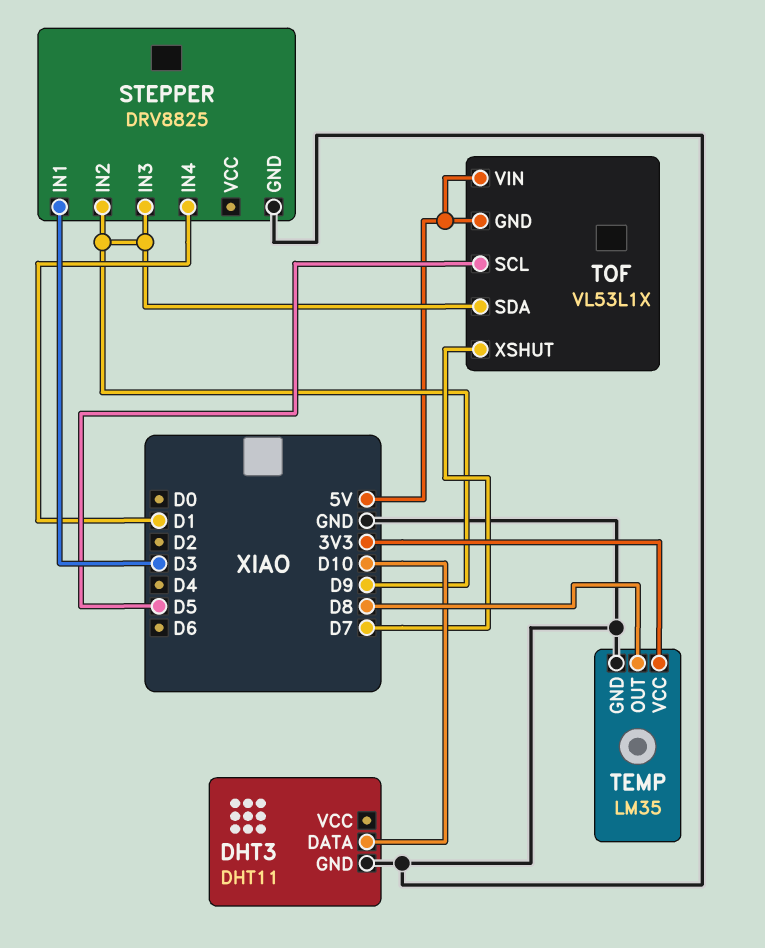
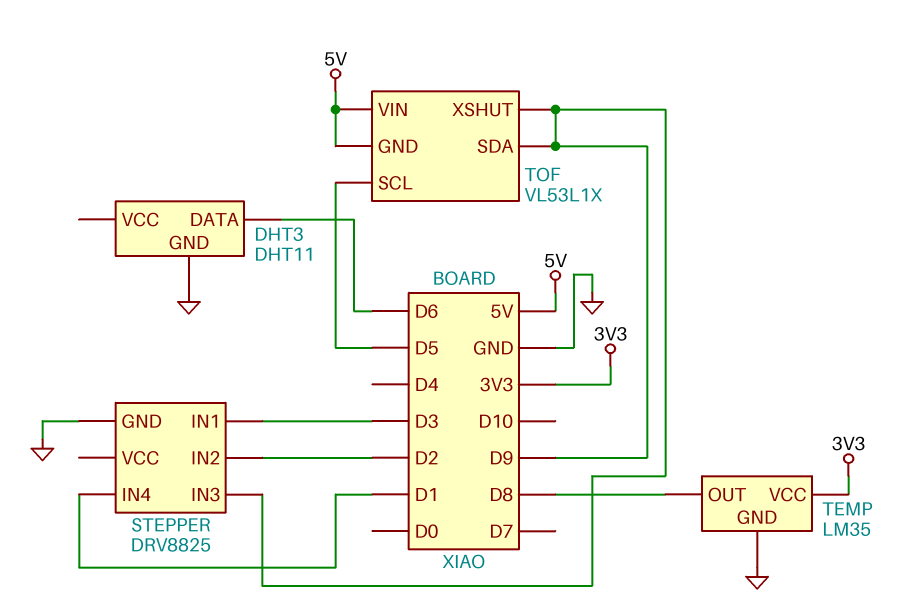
DHT3 pin DATA: D10 -> D6
STEPPER pin IN2: D9 -> D2
TOF pin XSHUT: D7 -> D9

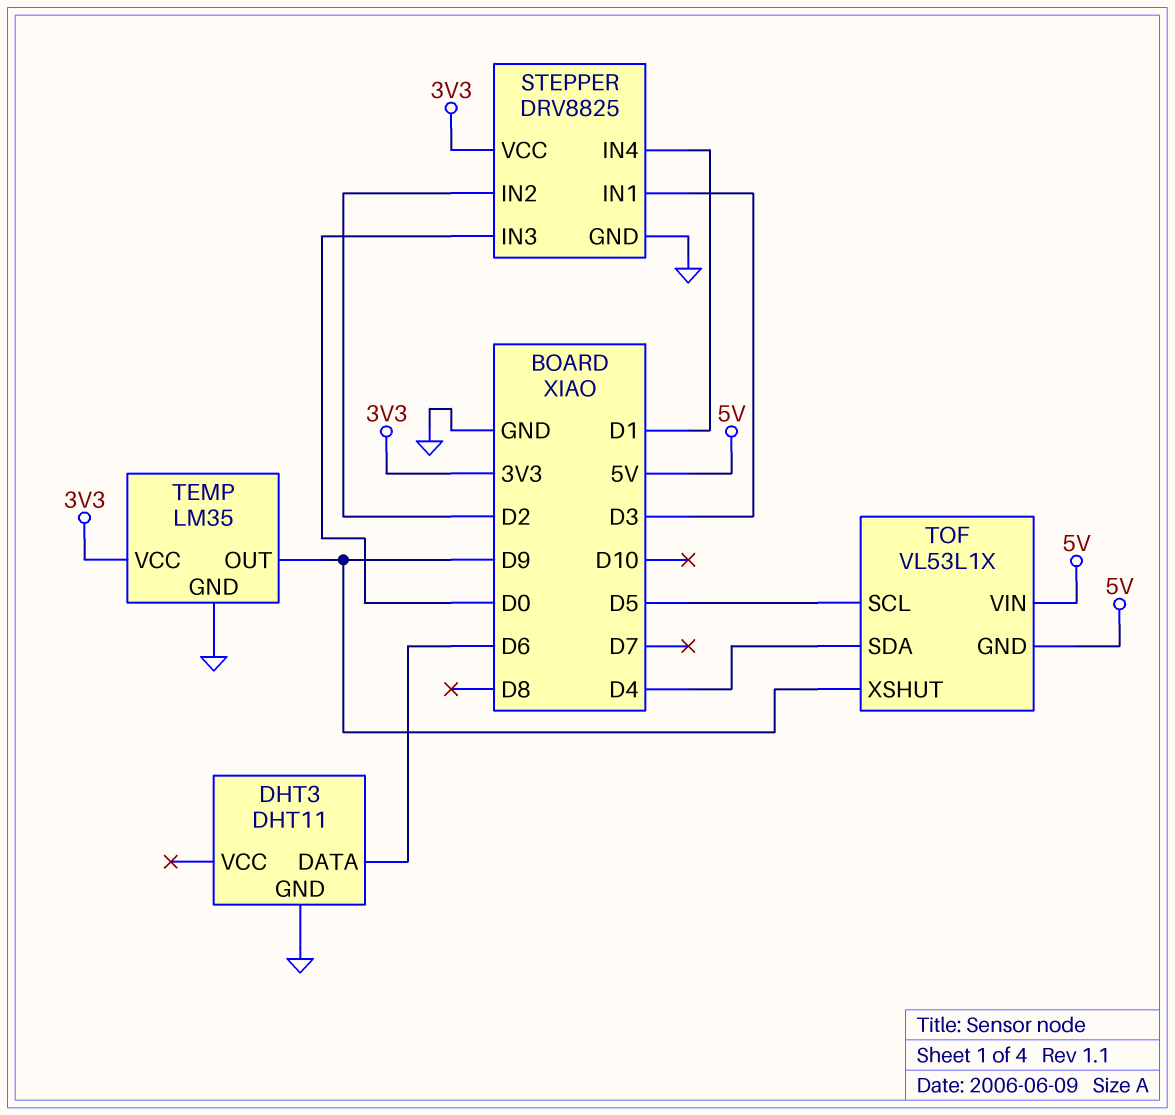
STEPPER pin IN3: D9 -> D0
STEPPER pin VCC: none -> 3V3
TEMP pin OUT: D8 -> D9
TOF pin SDA: D9 -> D4

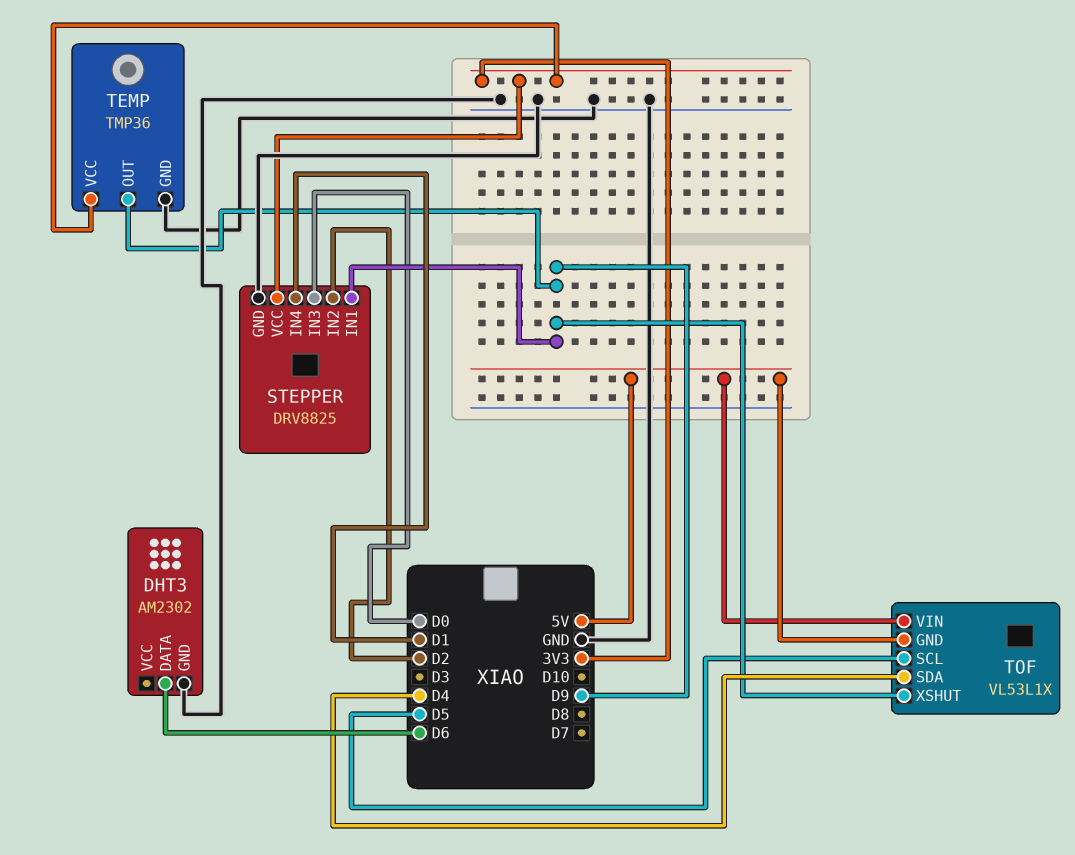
DHT3: DHT11 -> AM2302
STEPPER pin IN1: D3 -> D9
TEMP: LM35 -> TMP36

